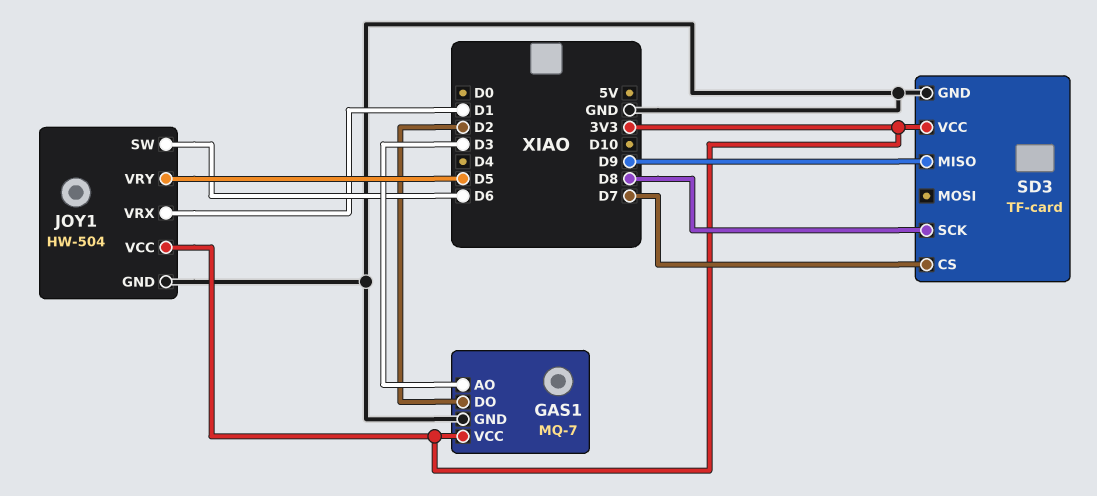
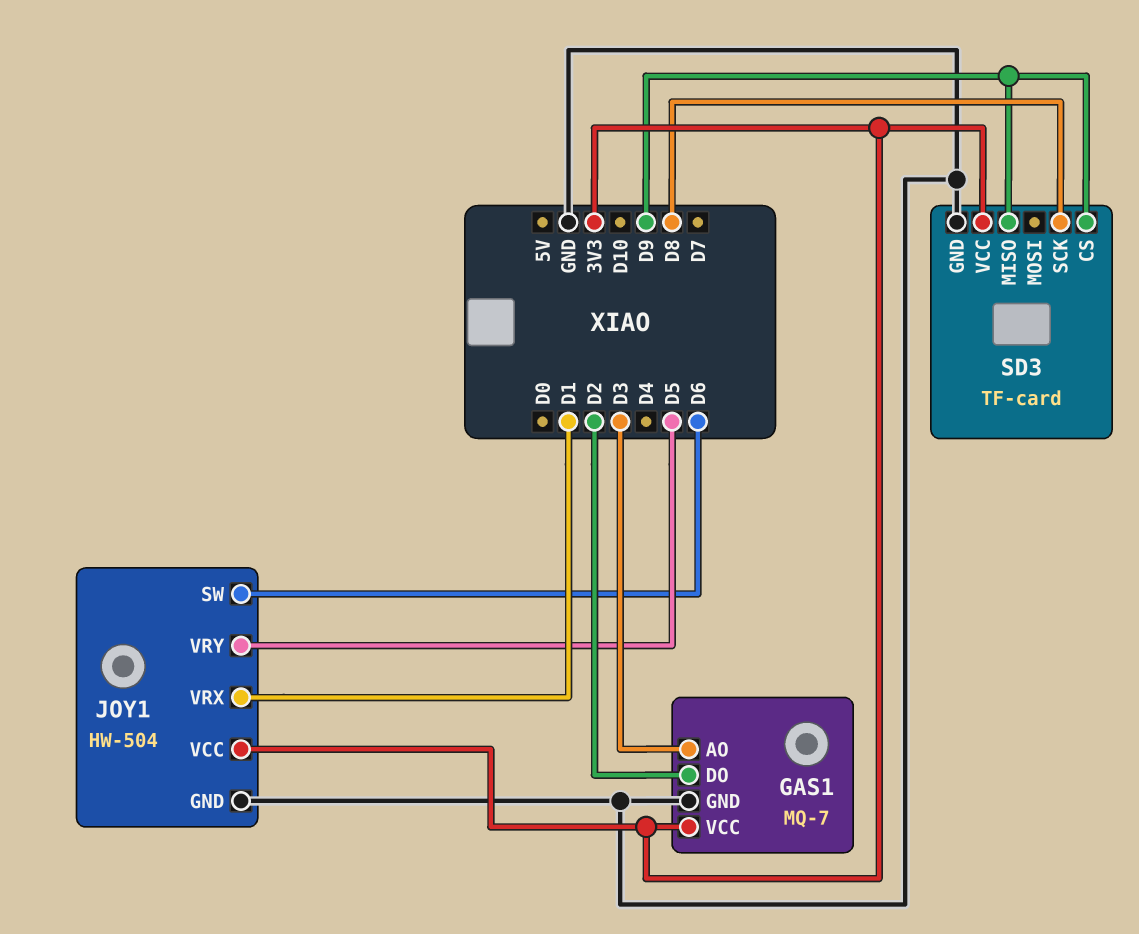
SD3 pin CS: D7 -> D9

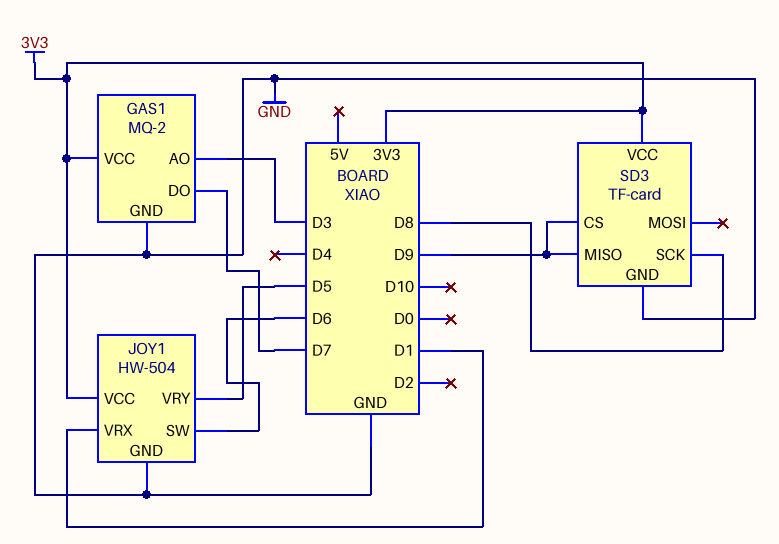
GAS1: MQ-7 -> MQ-2
GAS1 pin DO: D2 -> D7

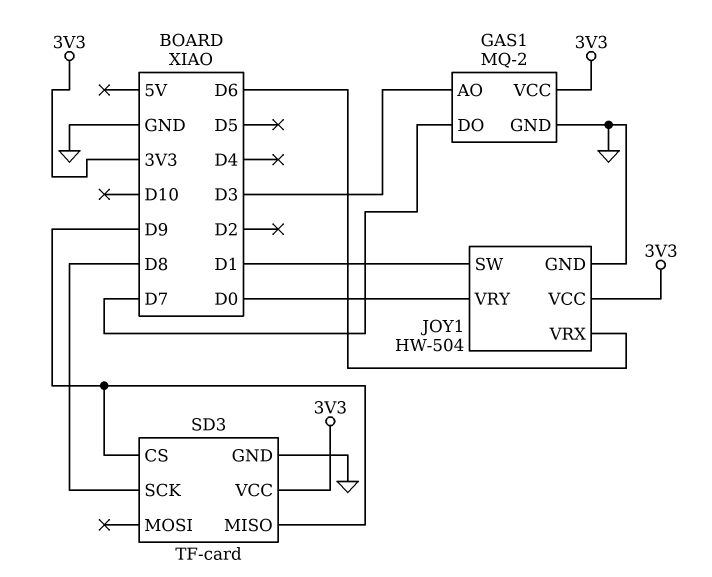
JOY1 pin SW: D6 -> D1
JOY1 pin VRX: D1 -> D6
JOY1 pin VRY: D5 -> D0

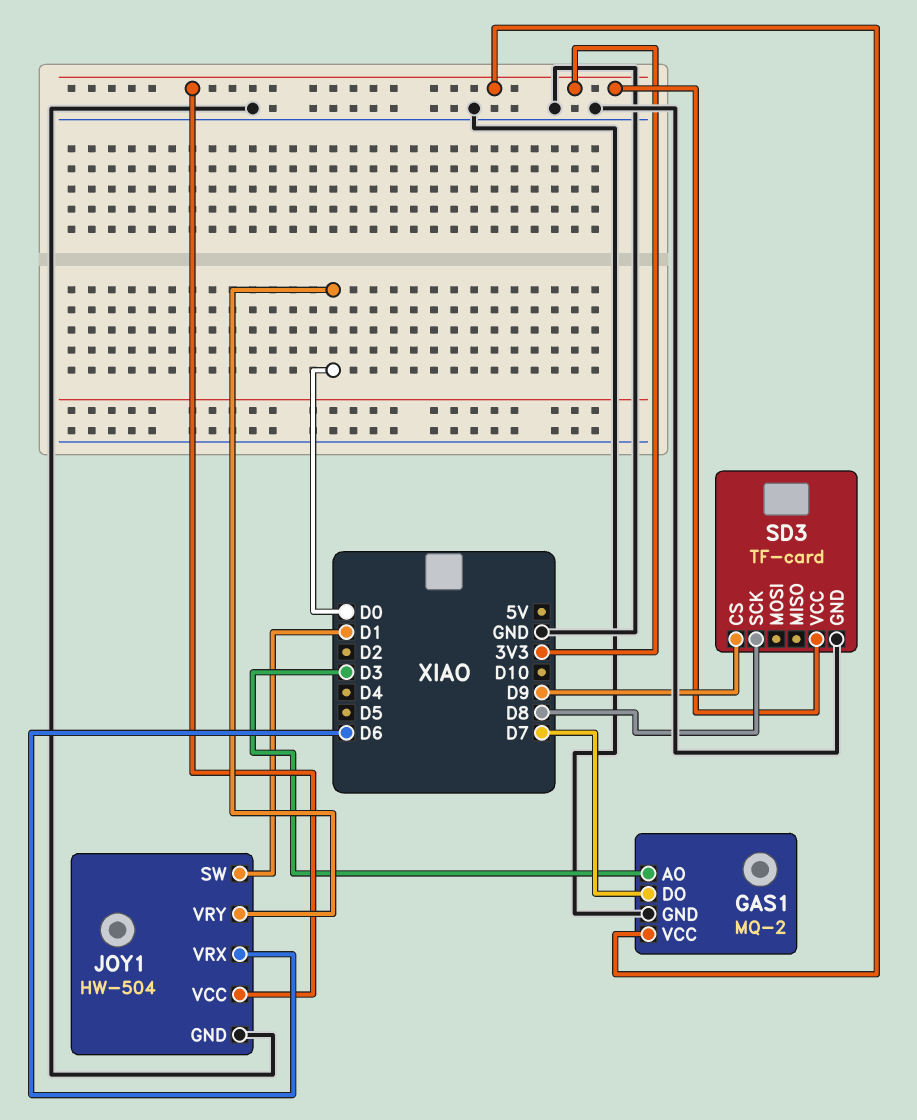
SD3 pin MISO: D9 -> none

